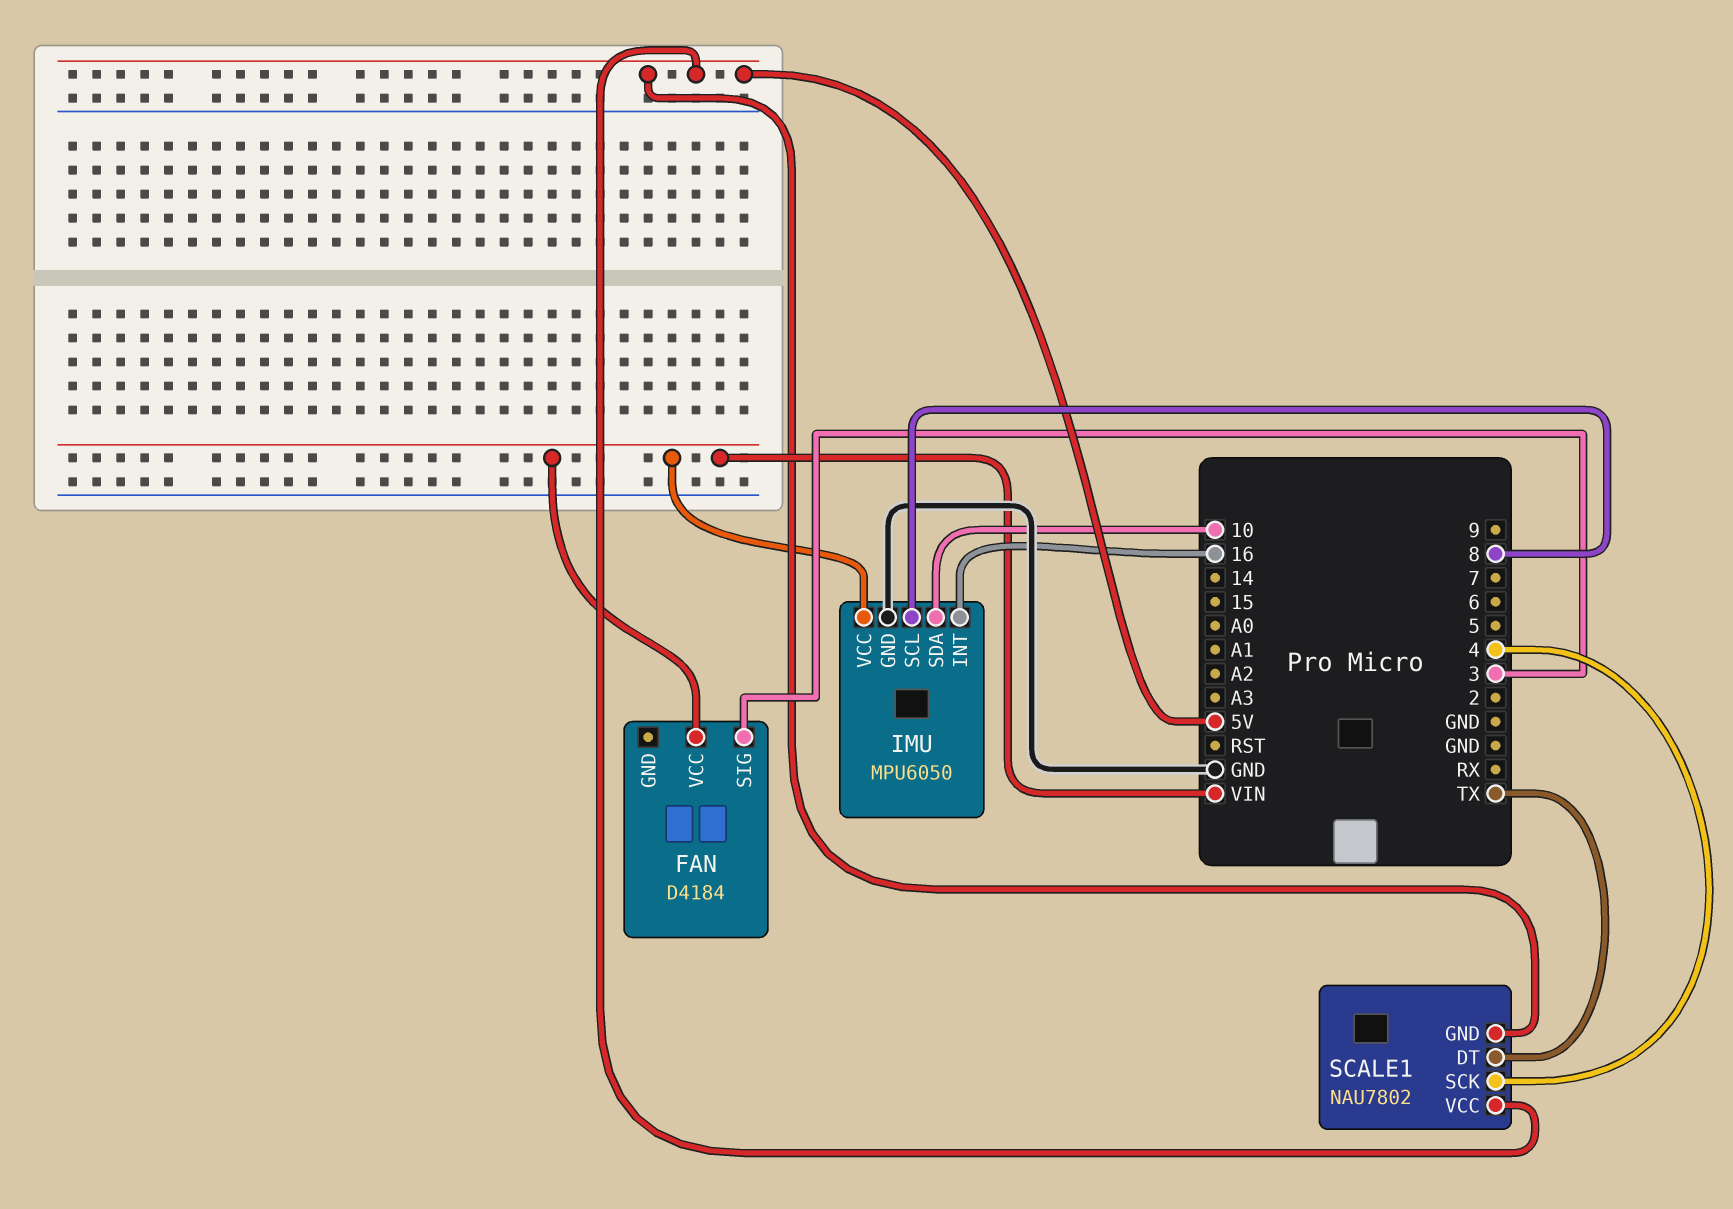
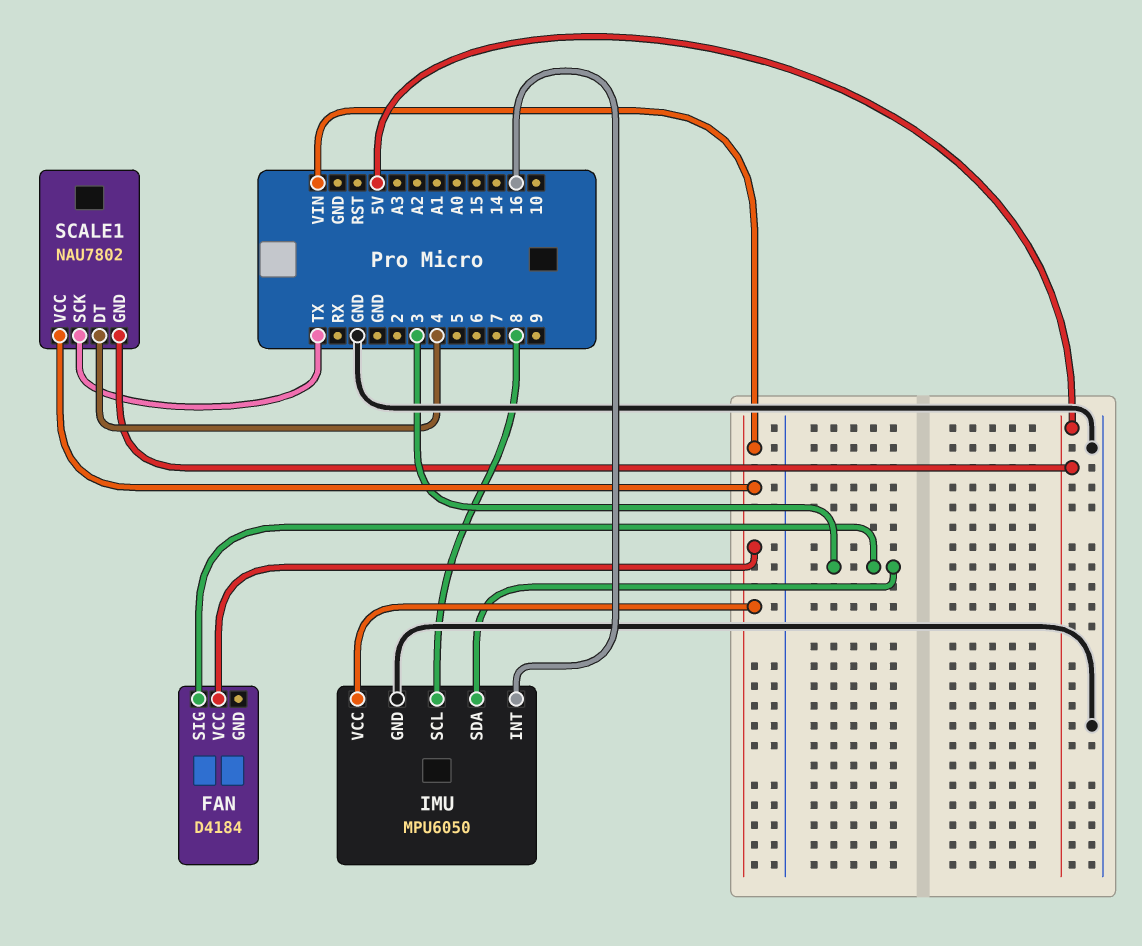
IMU pin SDA: 10 -> 3
SCALE1 pin DT: TX -> 4
SCALE1 pin SCK: 4 -> TX
SCALE1 pin VCC: 5V -> VIN

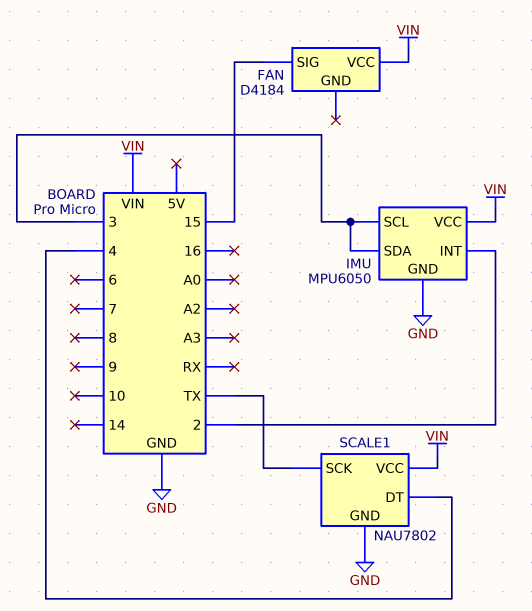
FAN pin SIG: 3 -> 15
IMU pin INT: 16 -> 2
IMU pin SCL: 8 -> 3
SCALE1 pin GND: 5V -> GND

